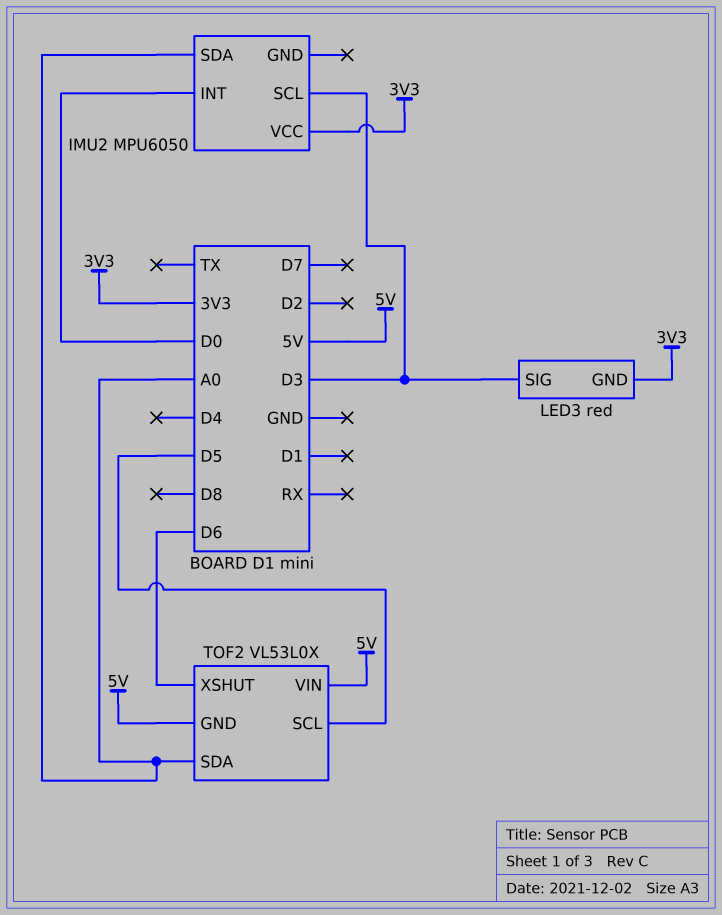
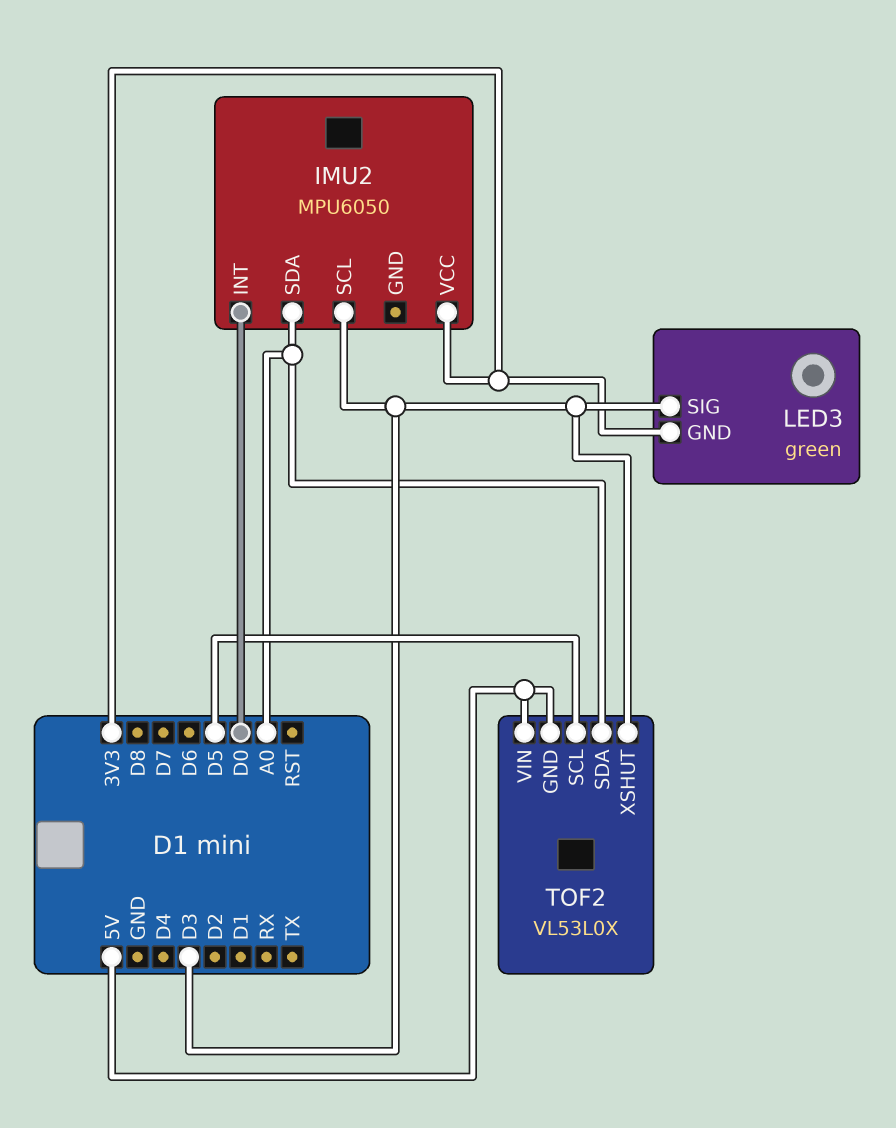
LED3: red -> green
TOF2 pin XSHUT: D6 -> D3

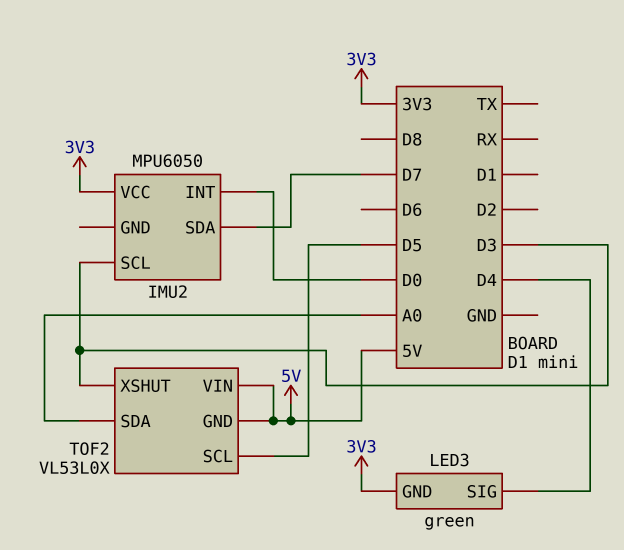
IMU2 pin SDA: A0 -> D7
LED3 pin SIG: D3 -> D4

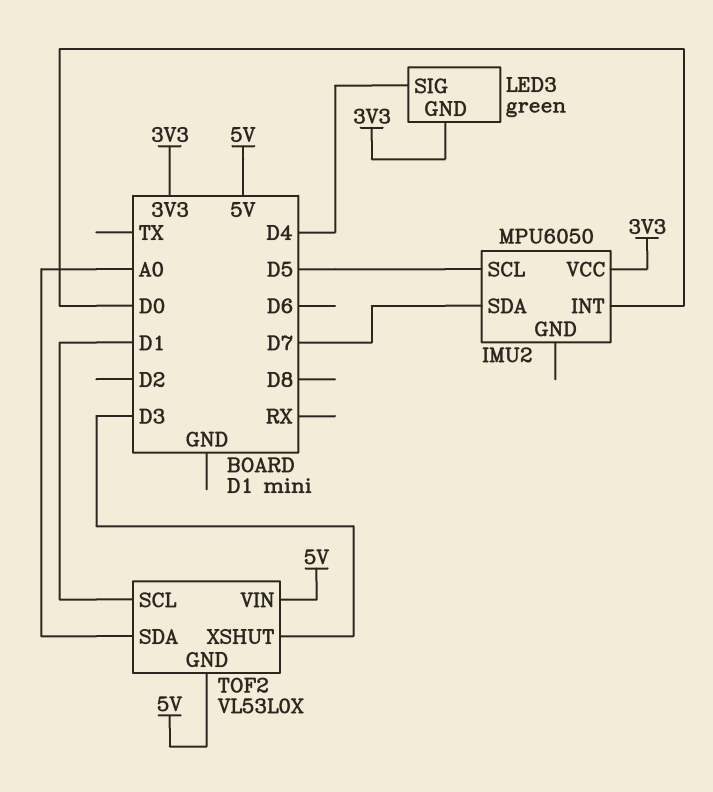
IMU2 pin SCL: D3 -> D5
TOF2 pin SCL: D5 -> D1

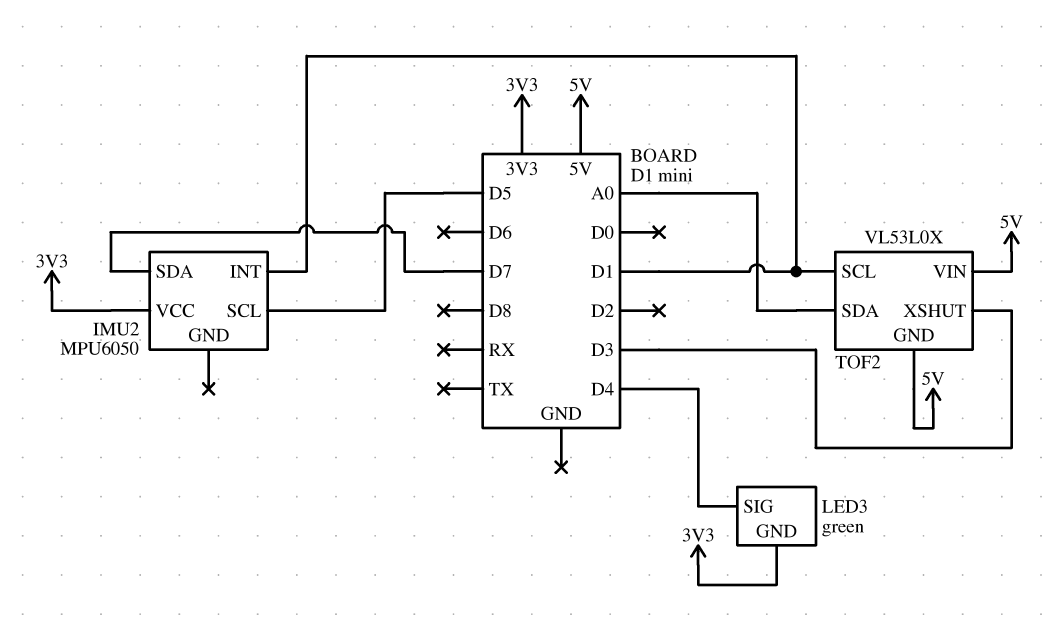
IMU2 pin INT: D0 -> D1

